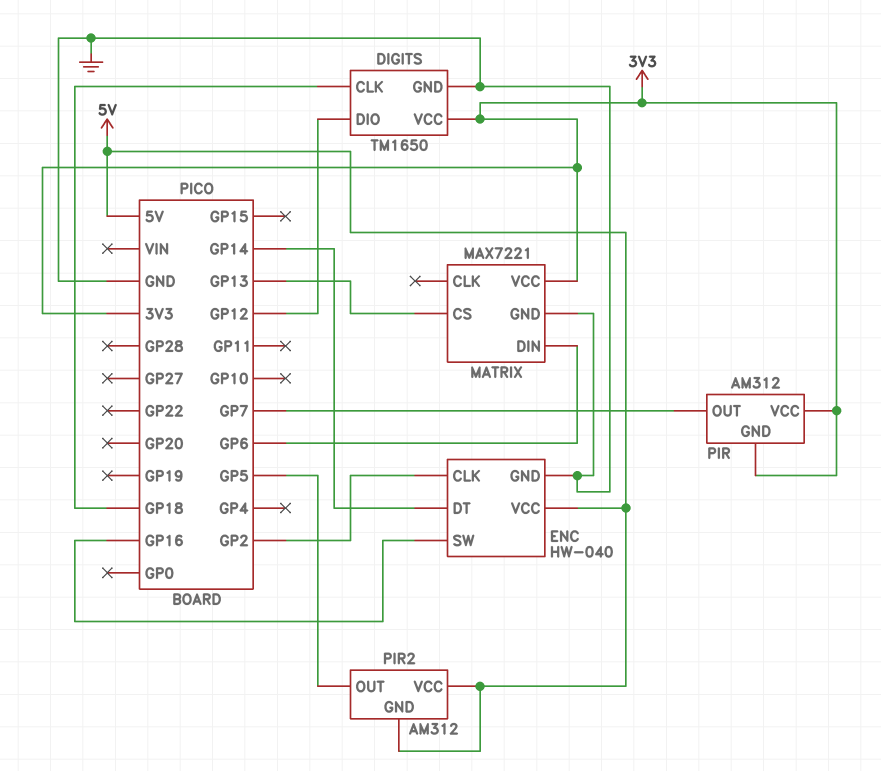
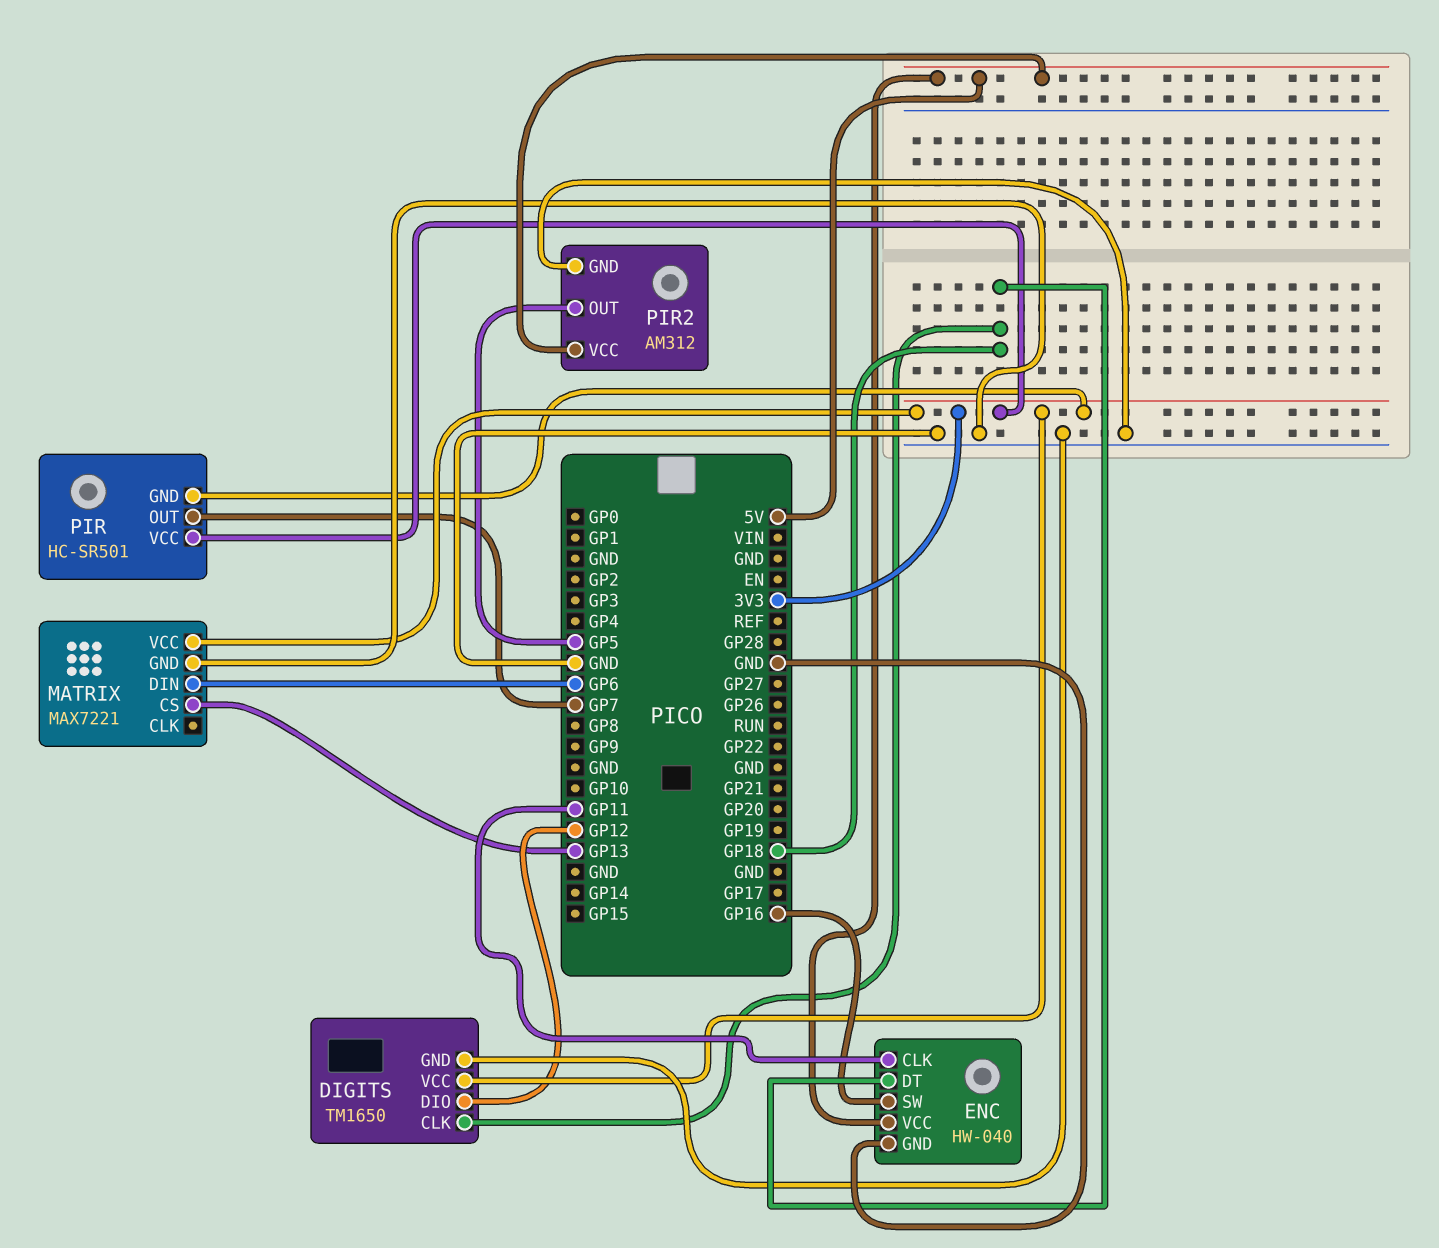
ENC pin CLK: GP2 -> GP11
ENC pin DT: GP14 -> GP18
PIR: AM312 -> HC-SR501
PIR2 pin GND: 5V -> GND

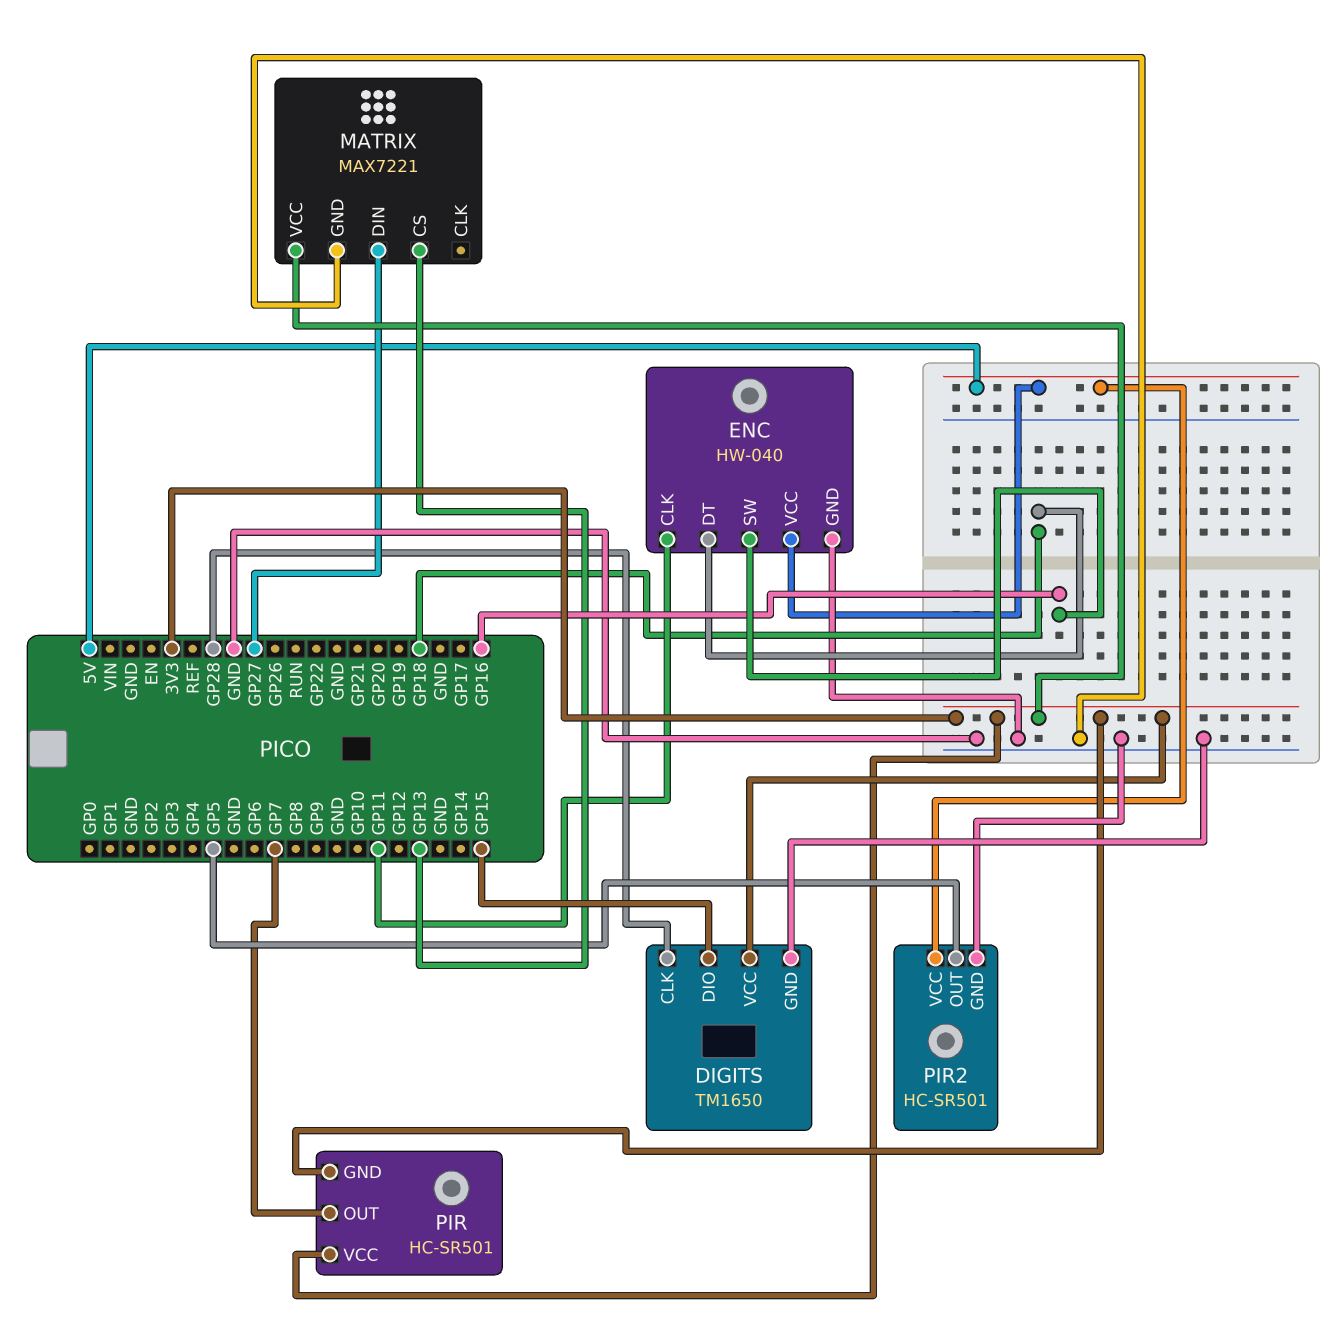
DIGITS pin CLK: GP18 -> GP28
DIGITS pin DIO: GP12 -> GP15
MATRIX pin DIN: GP6 -> GP27
PIR2: AM312 -> HC-SR501

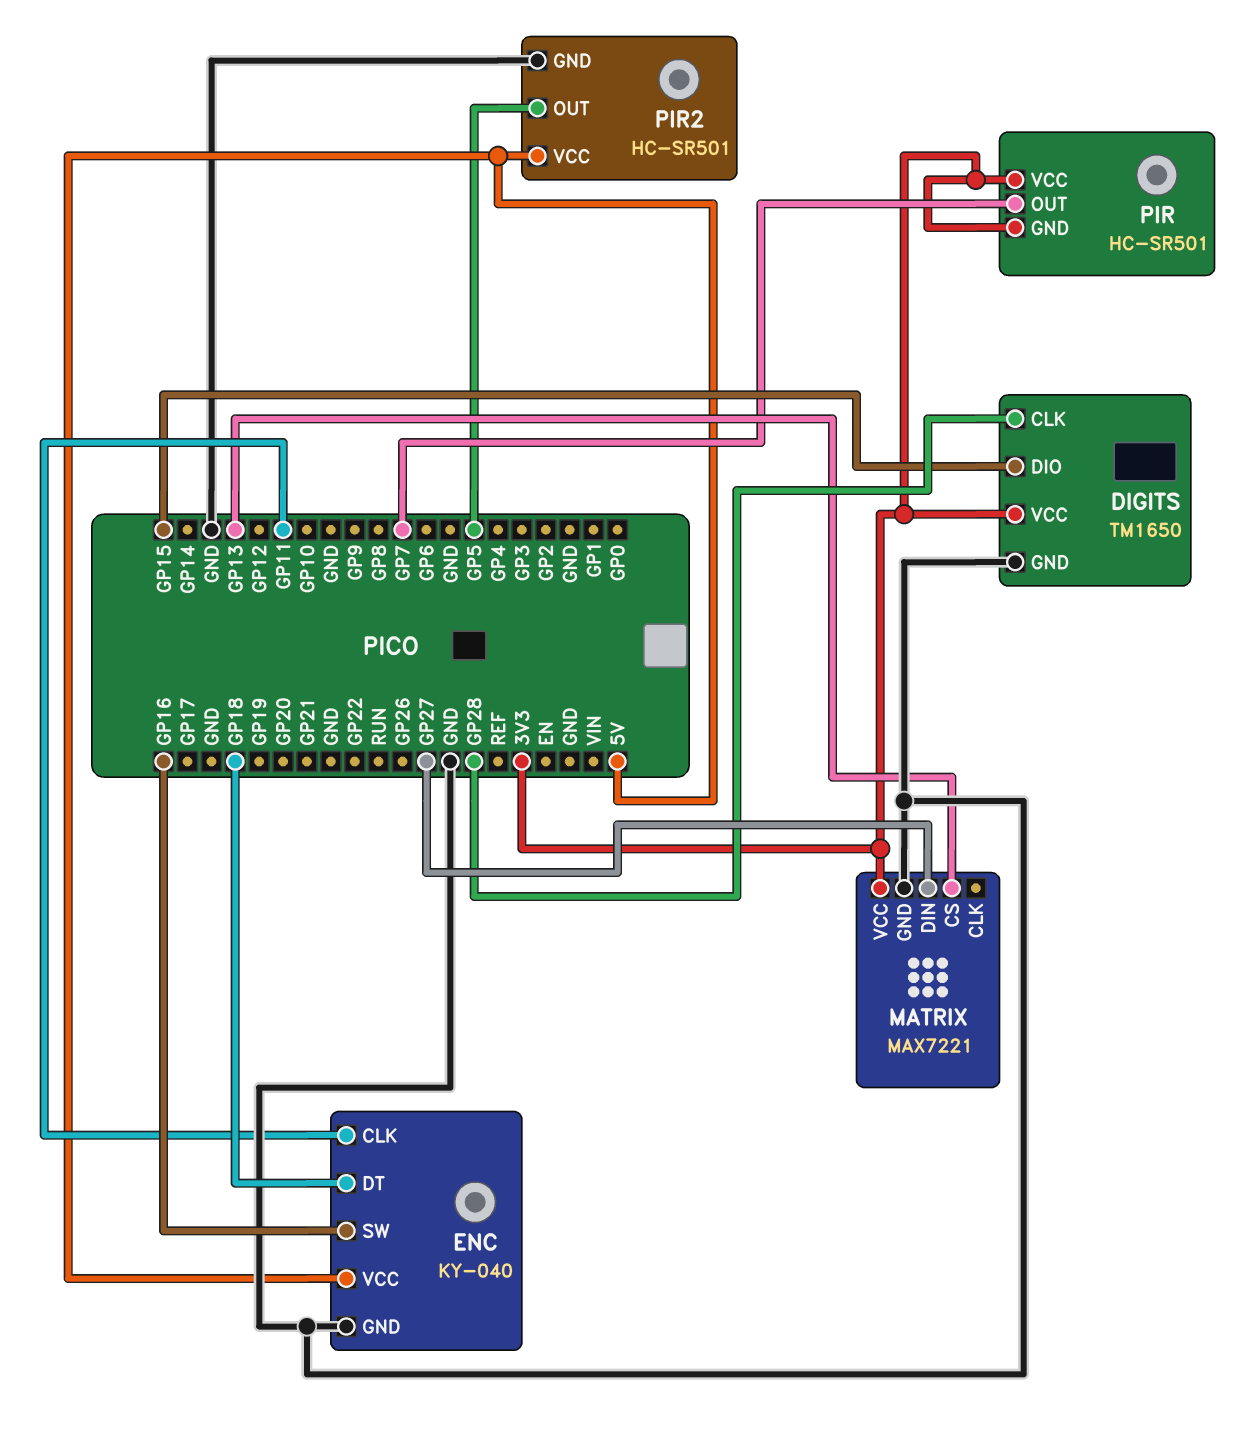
ENC: HW-040 -> KY-040

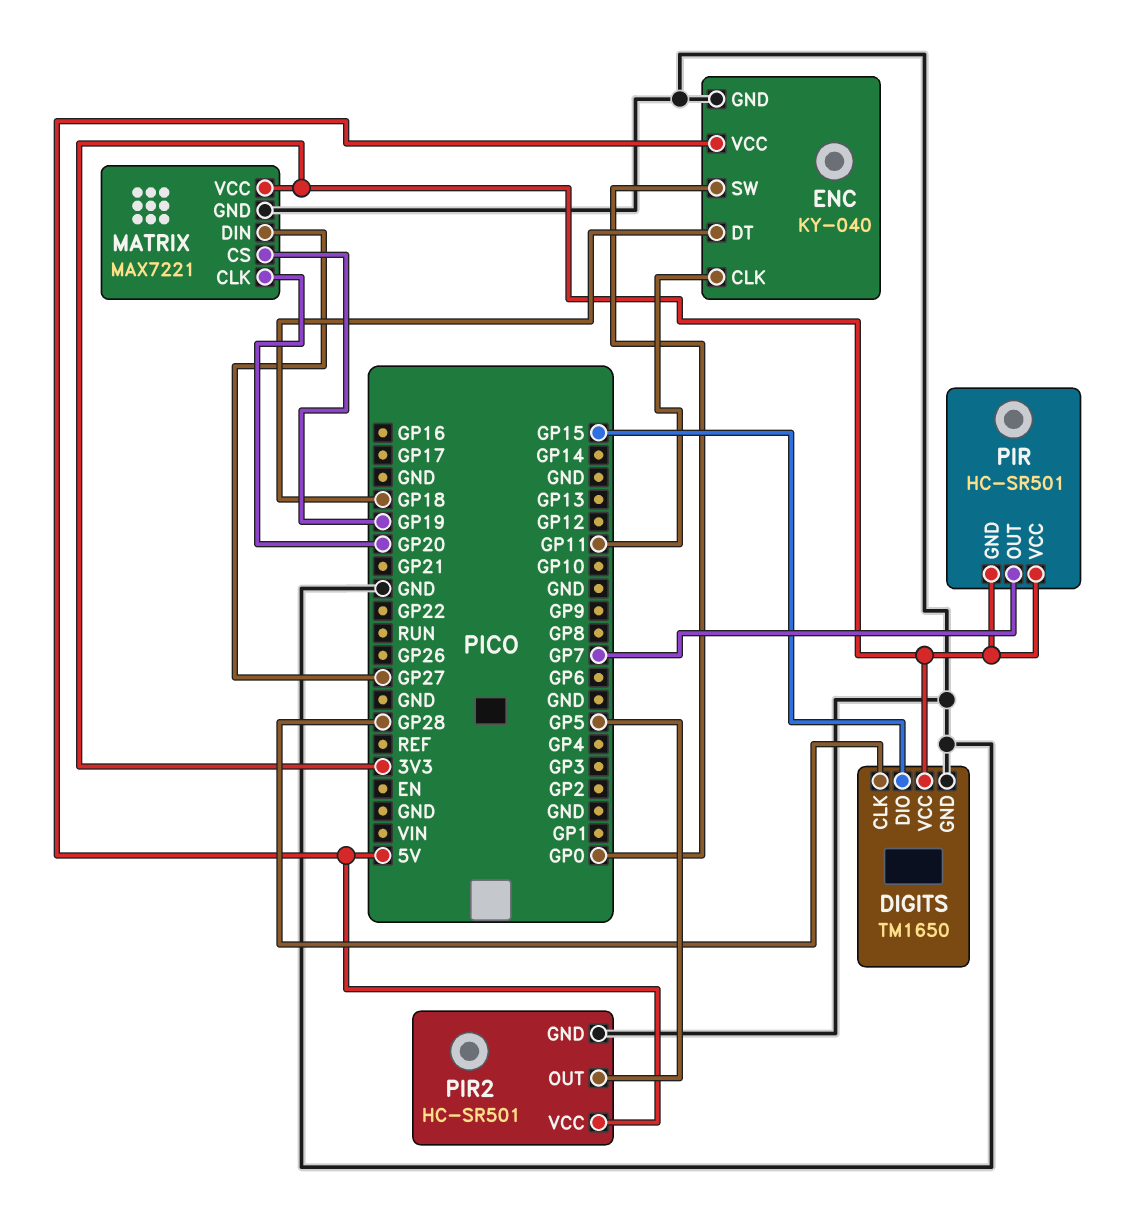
ENC pin SW: GP16 -> GP0
MATRIX pin CLK: none -> GP20
MATRIX pin CS: GP13 -> GP19

